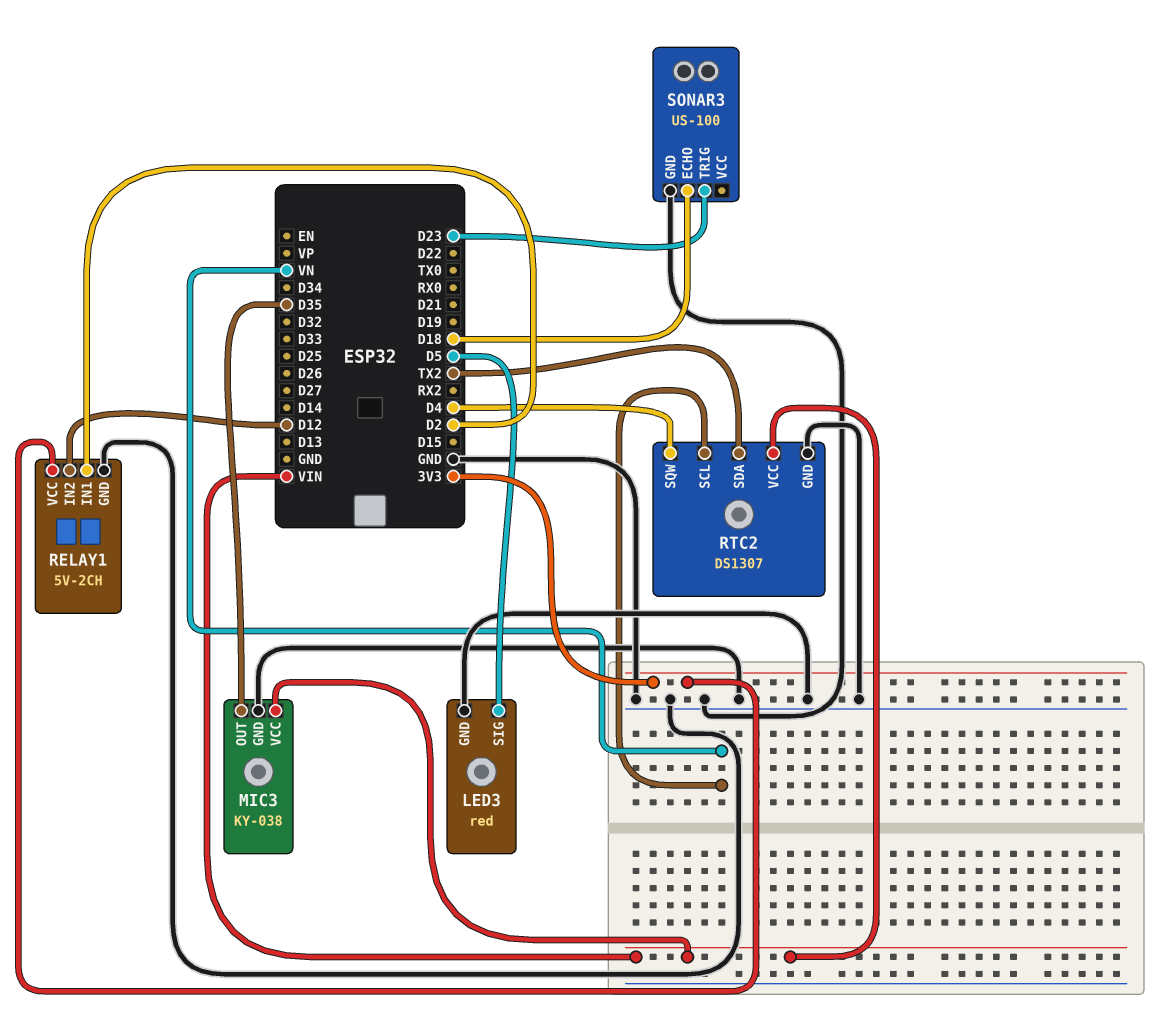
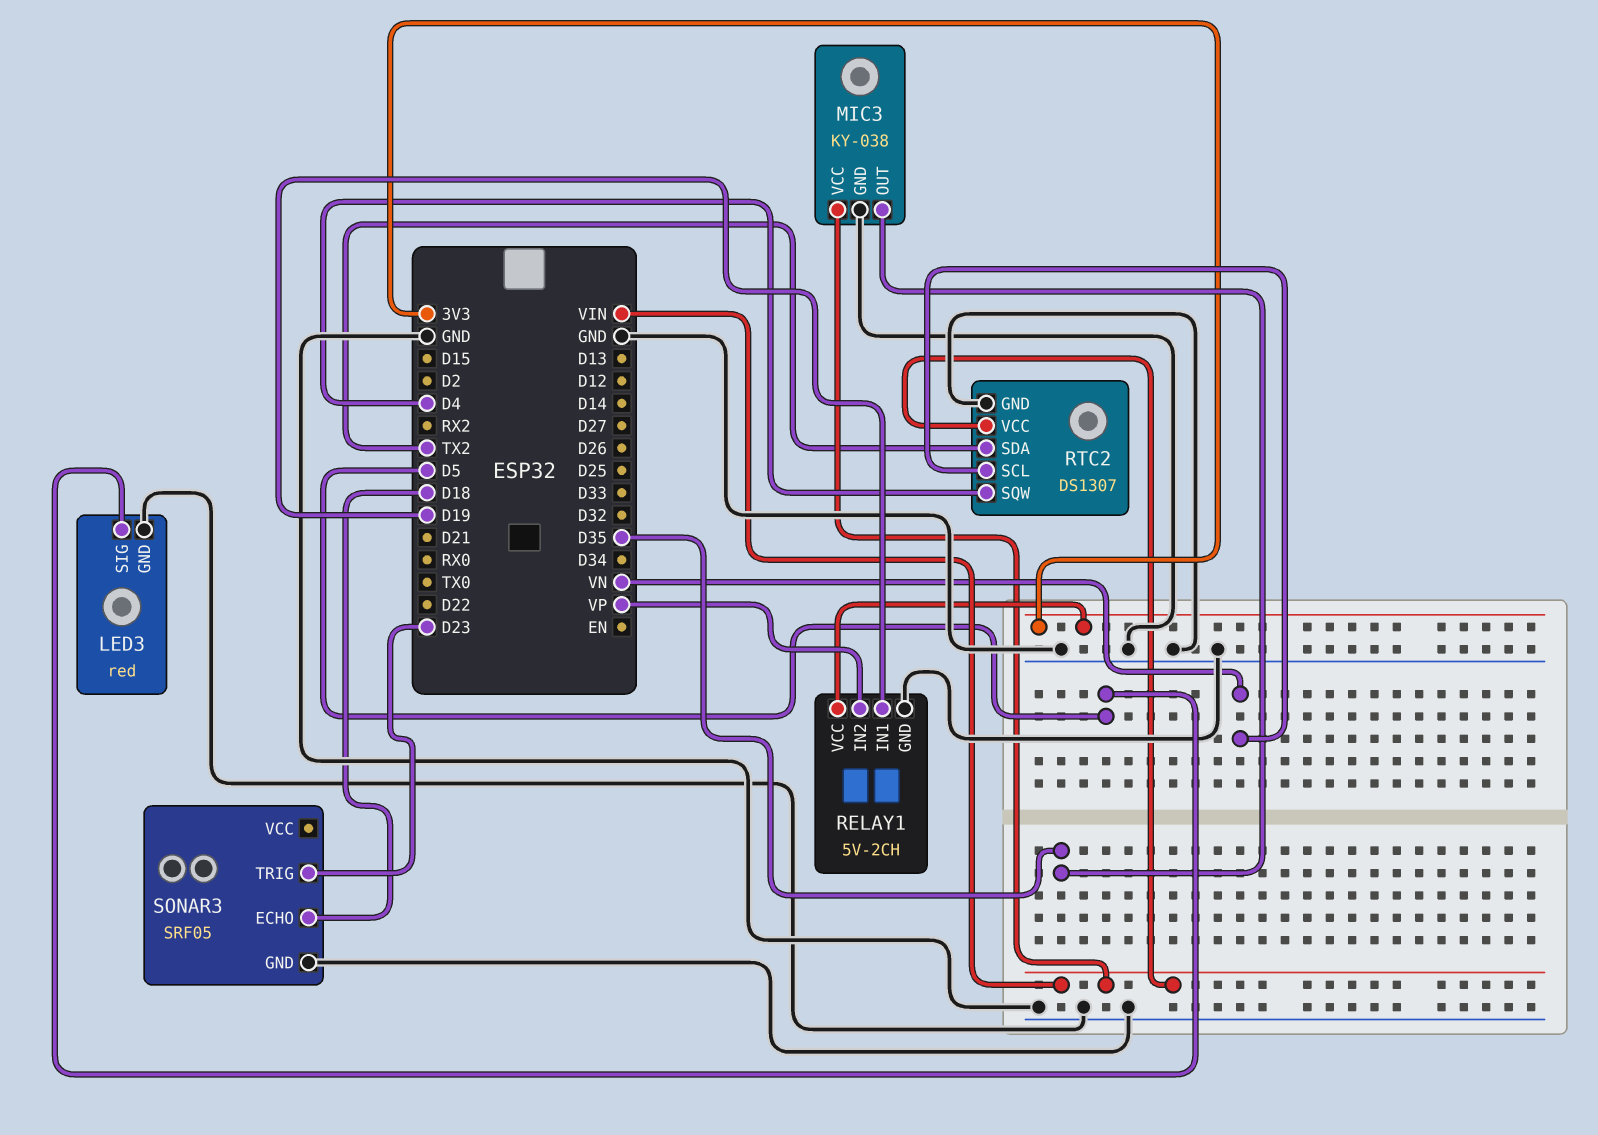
RELAY1 pin IN1: D2 -> D19
RELAY1 pin IN2: D12 -> VP
SONAR3: US-100 -> SRF05

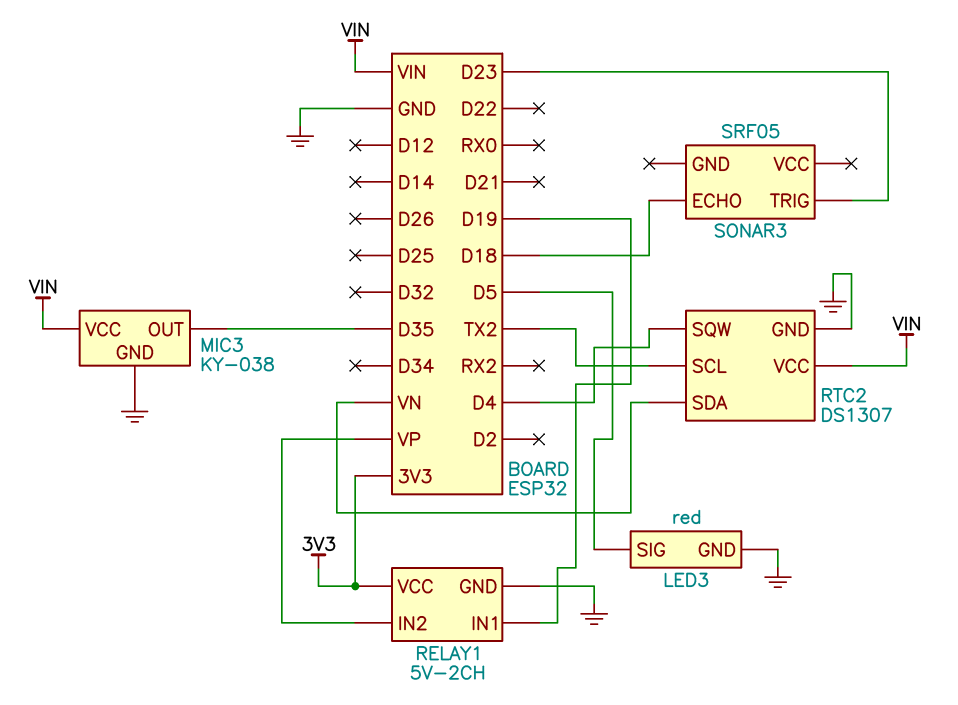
RTC2 pin SCL: VN -> TX2
RTC2 pin SDA: TX2 -> VN
SONAR3 pin GND: GND -> none

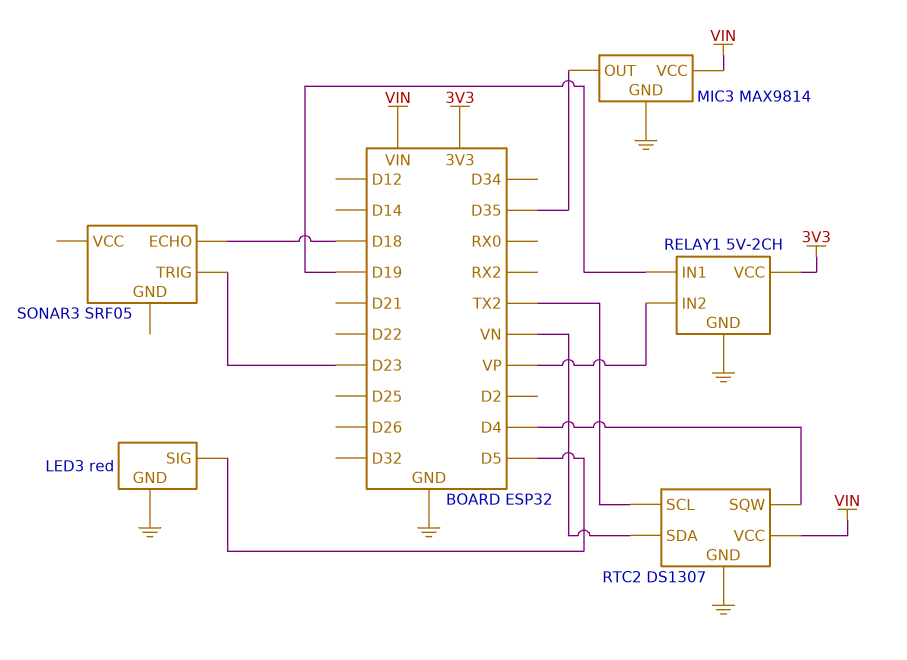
MIC3: KY-038 -> MAX9814

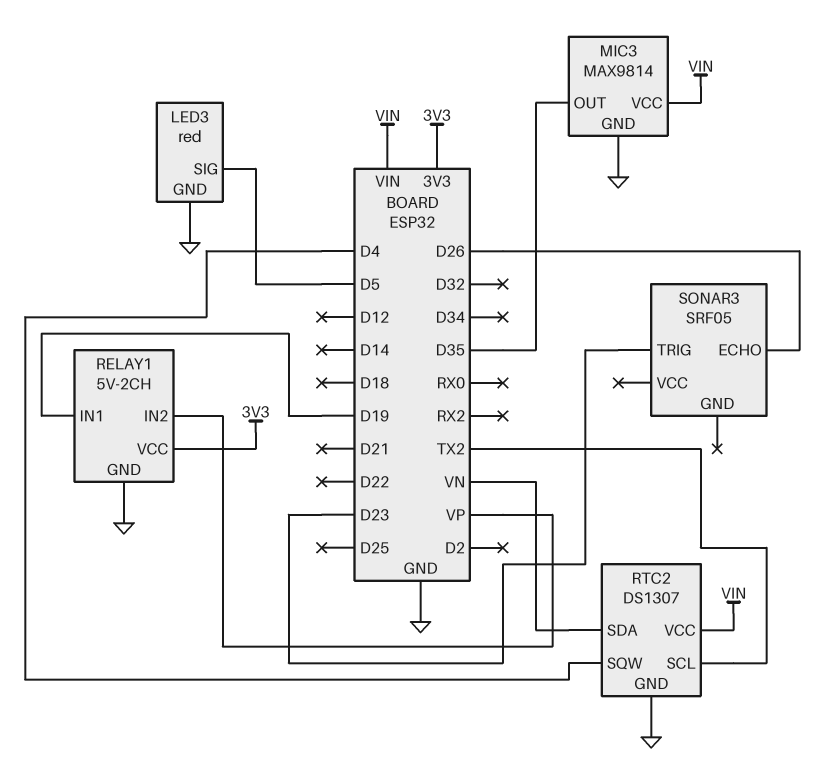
SONAR3 pin ECHO: D18 -> D26

